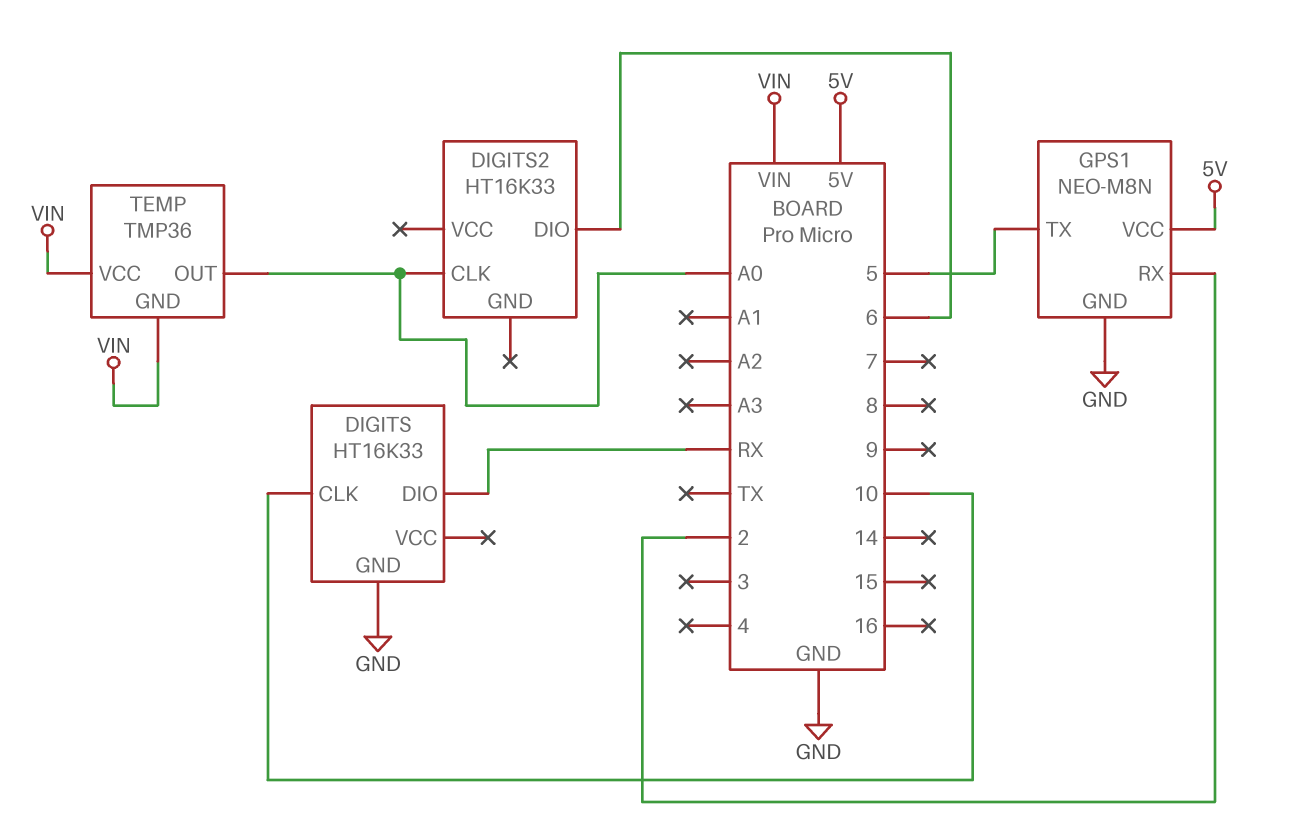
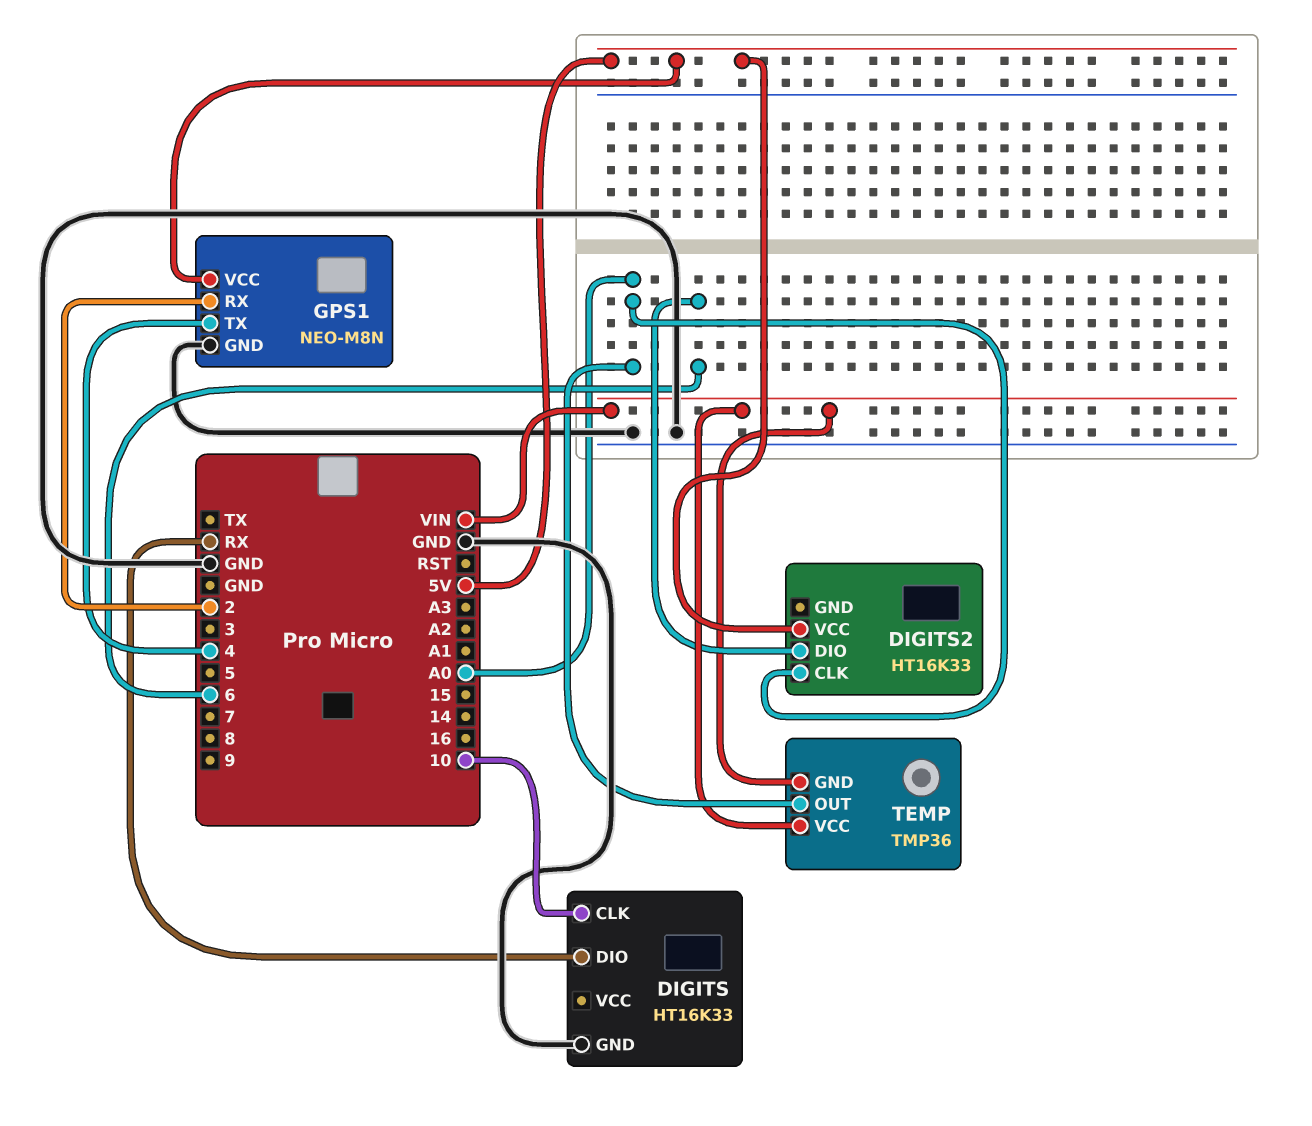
DIGITS2 pin VCC: none -> 5V
GPS1 pin TX: 5 -> 4

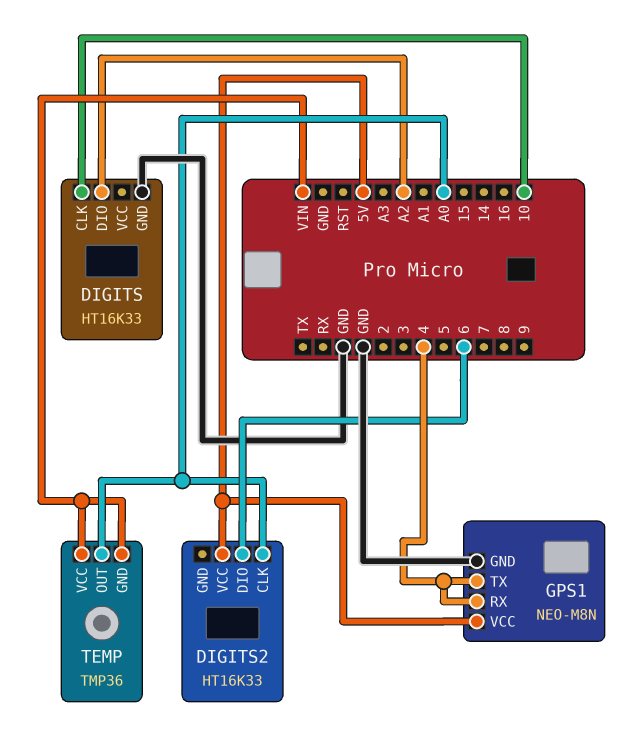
DIGITS pin DIO: RX -> A2
GPS1 pin RX: 2 -> 4

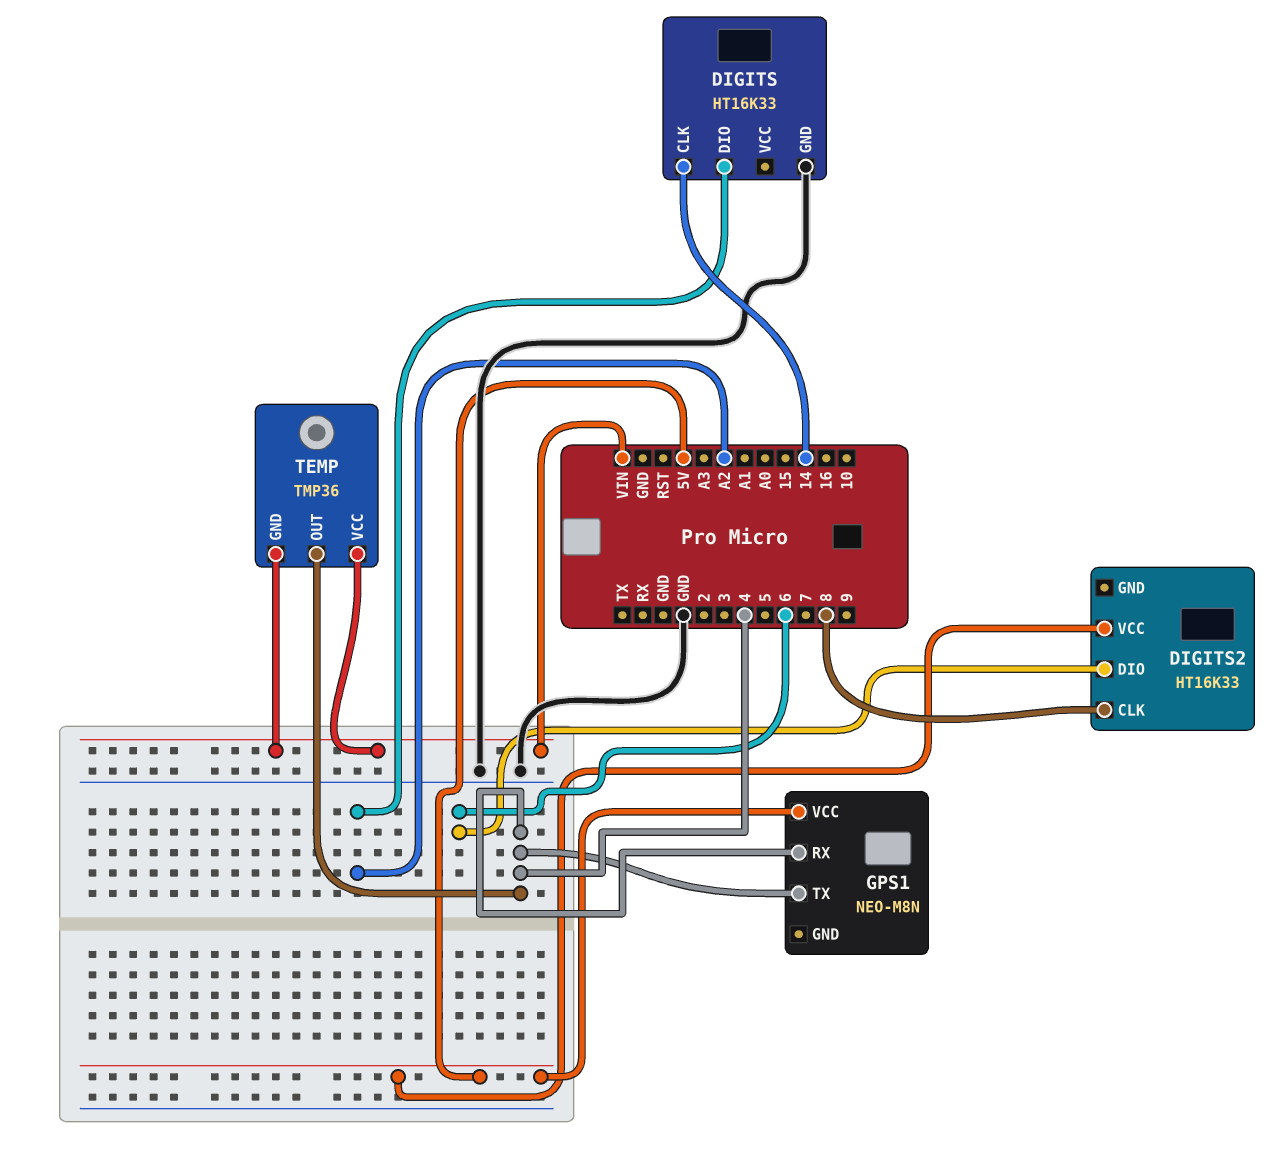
DIGITS pin CLK: 10 -> 14
DIGITS2 pin CLK: A0 -> 8
GPS1 pin GND: GND -> none
TEMP pin OUT: A0 -> 4

